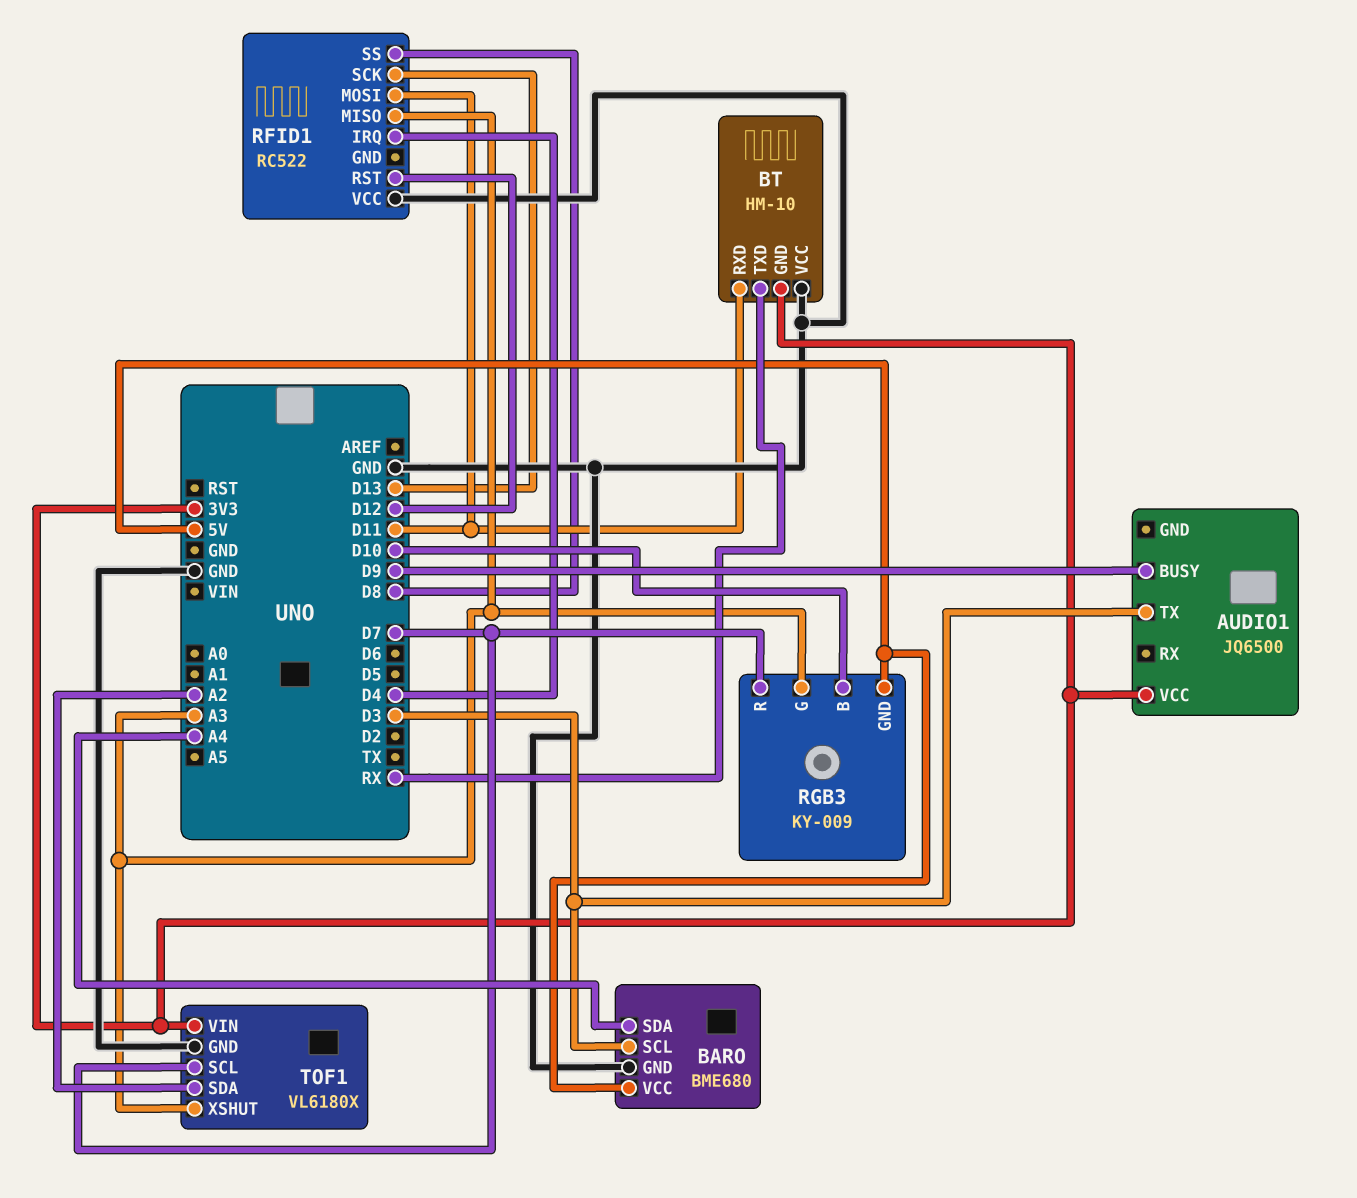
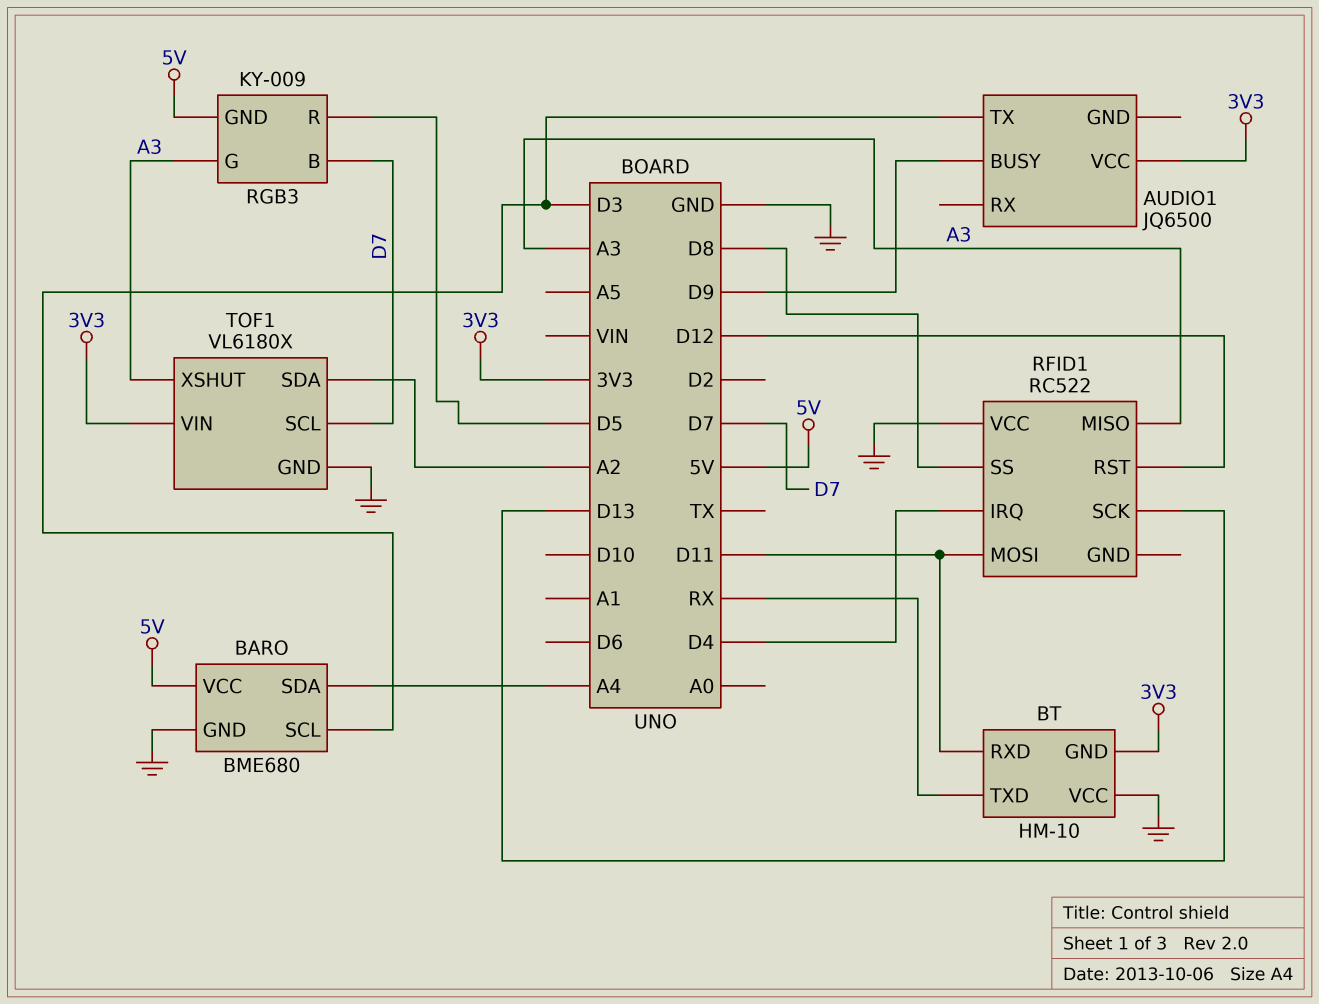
RGB3 pin B: D10 -> D7
RGB3 pin R: D7 -> D5

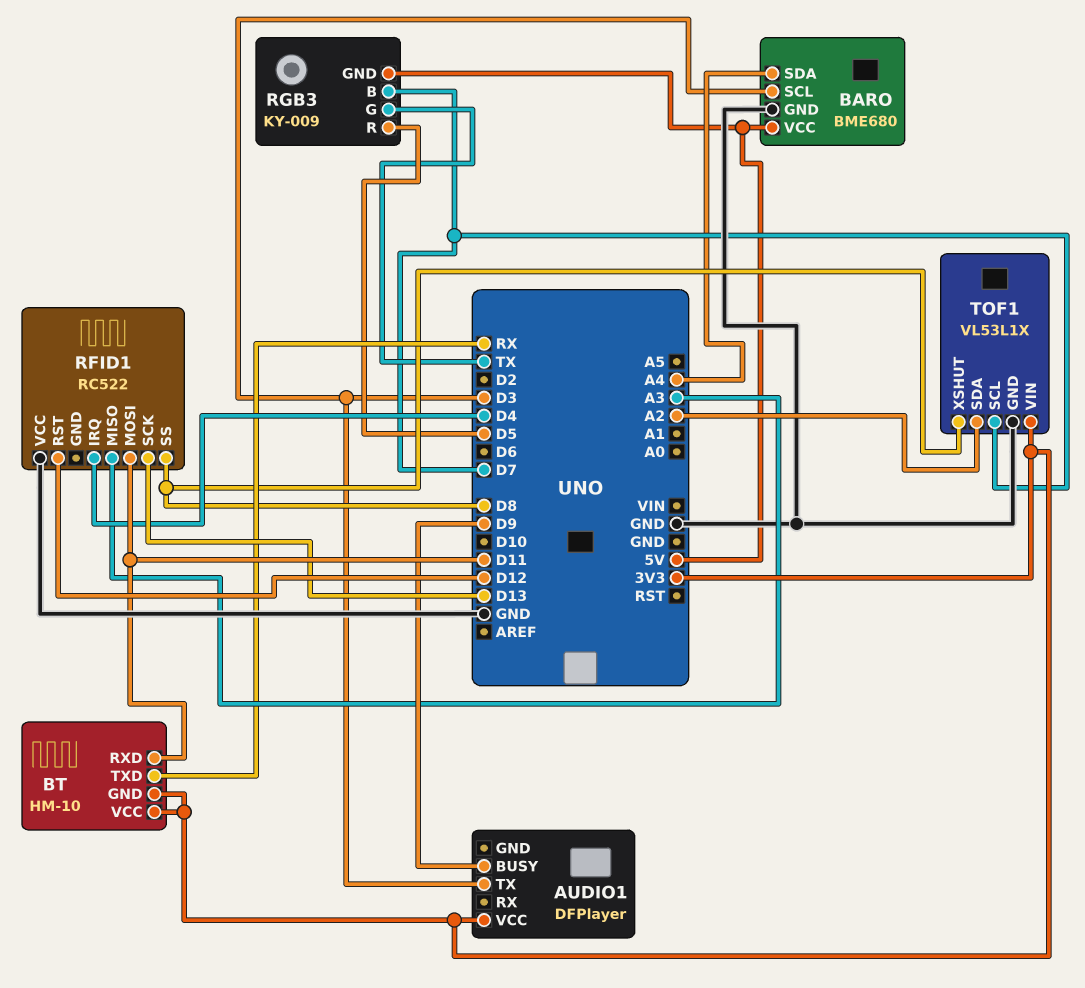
AUDIO1: JQ6500 -> DFPlayer
BT pin VCC: GND -> 3V3
RGB3 pin G: A3 -> TX
TOF1: VL6180X -> VL53L1X
TOF1 pin XSHUT: A3 -> D8

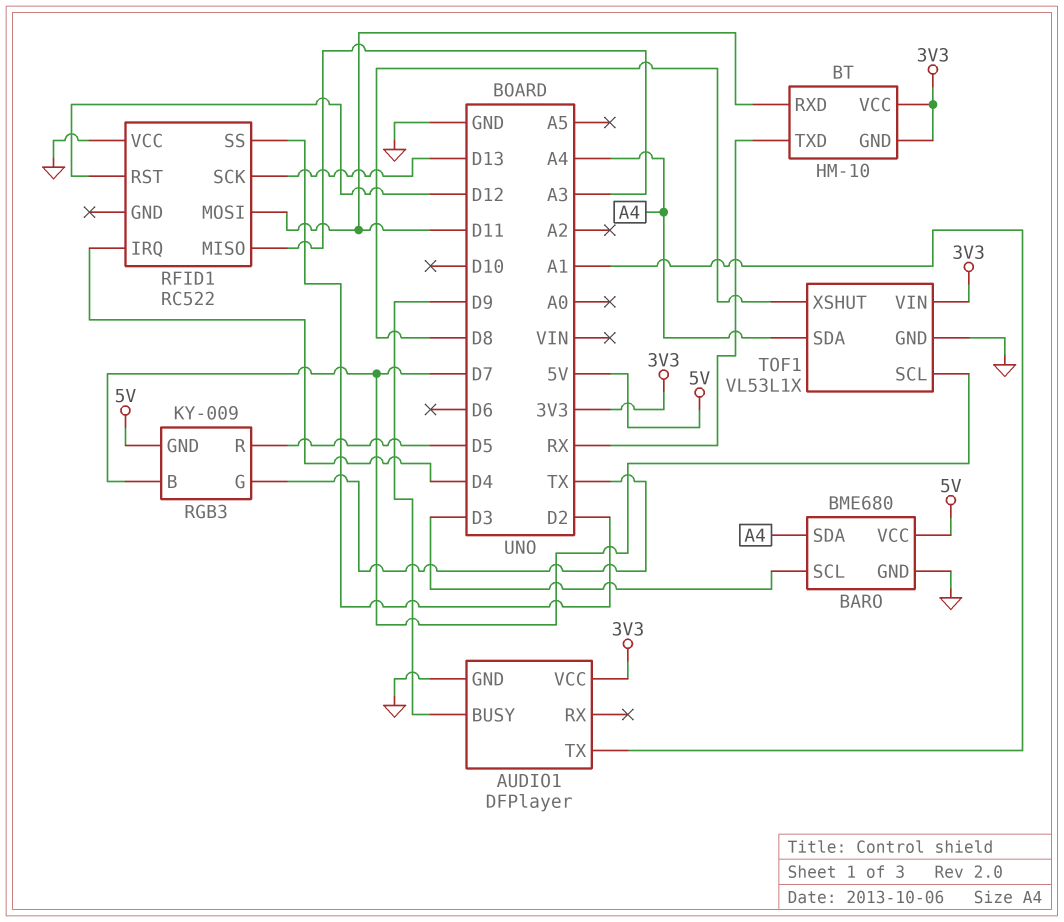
AUDIO1 pin GND: none -> GND
AUDIO1 pin TX: D3 -> A1
RFID1 pin SS: D8 -> D2
TOF1 pin SDA: A2 -> A4

